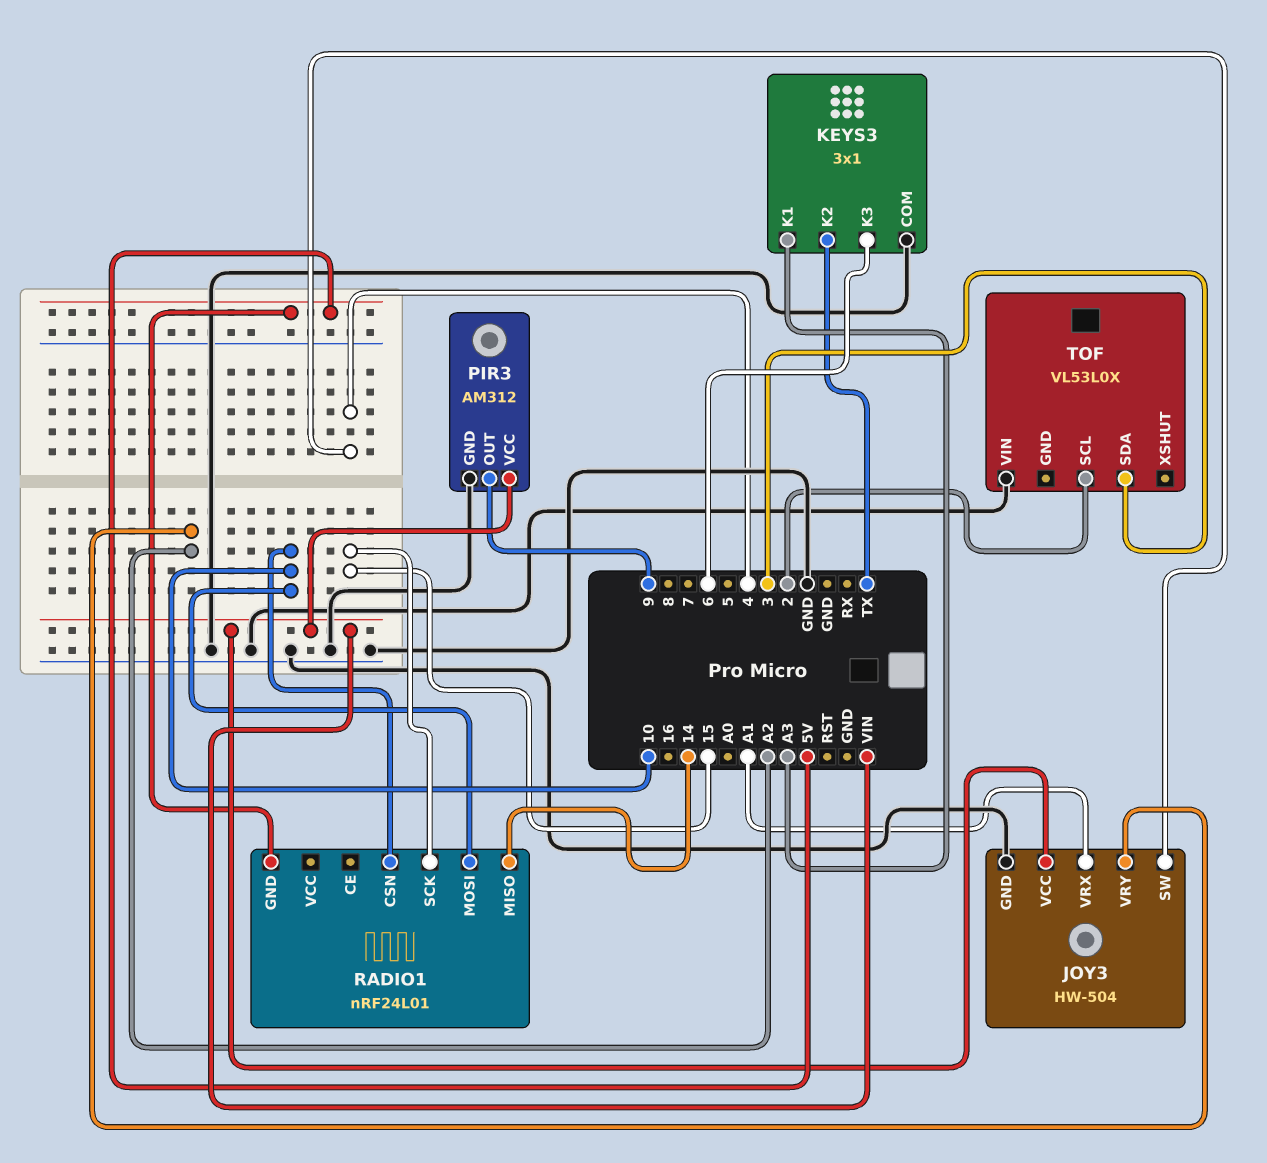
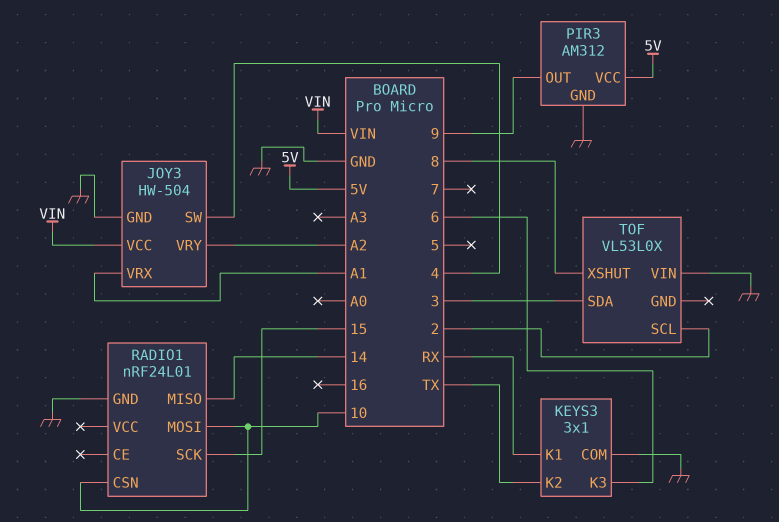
KEYS3 pin K1: A3 -> RX
PIR3 pin VCC: VIN -> 5V
RADIO1 pin GND: 5V -> GND
TOF pin XSHUT: none -> 8

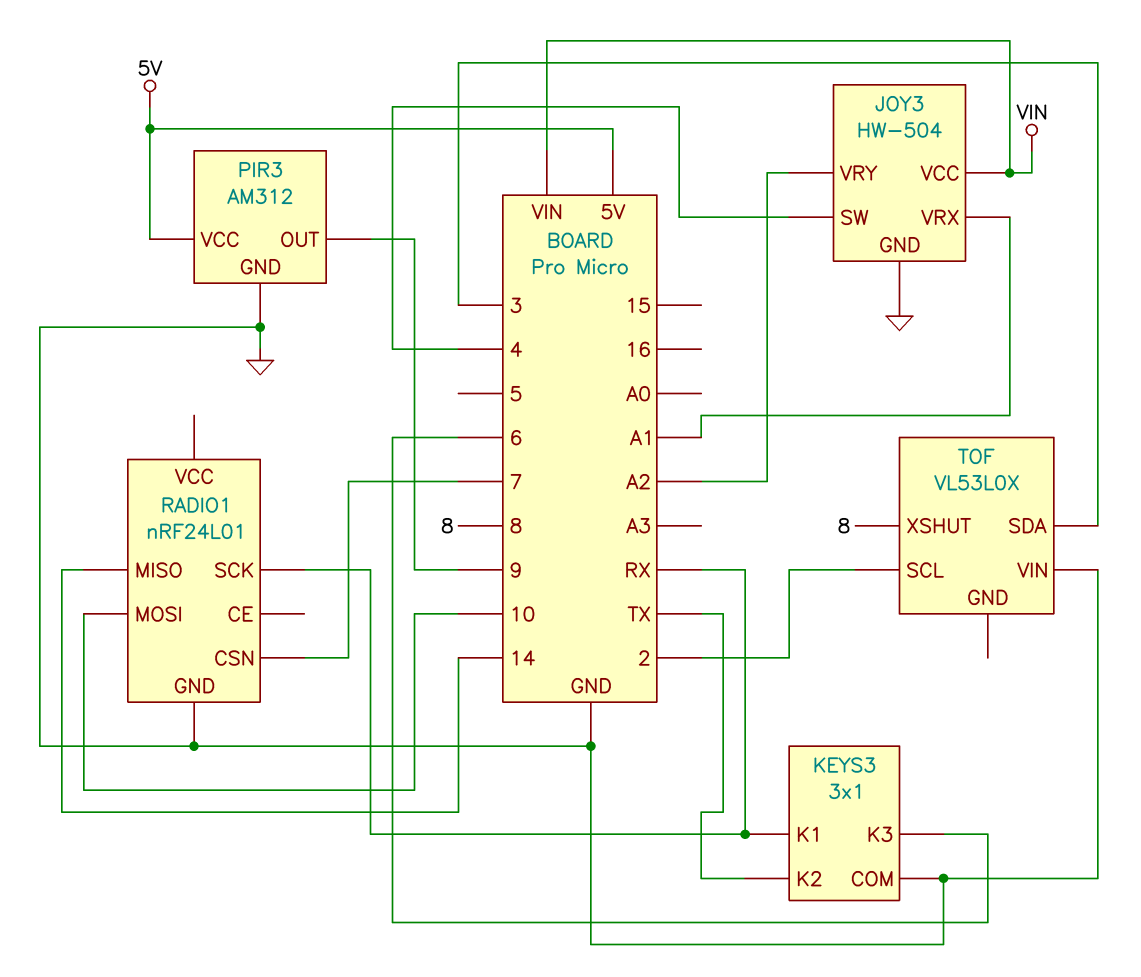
RADIO1 pin CSN: 10 -> 7
RADIO1 pin SCK: 15 -> RX

